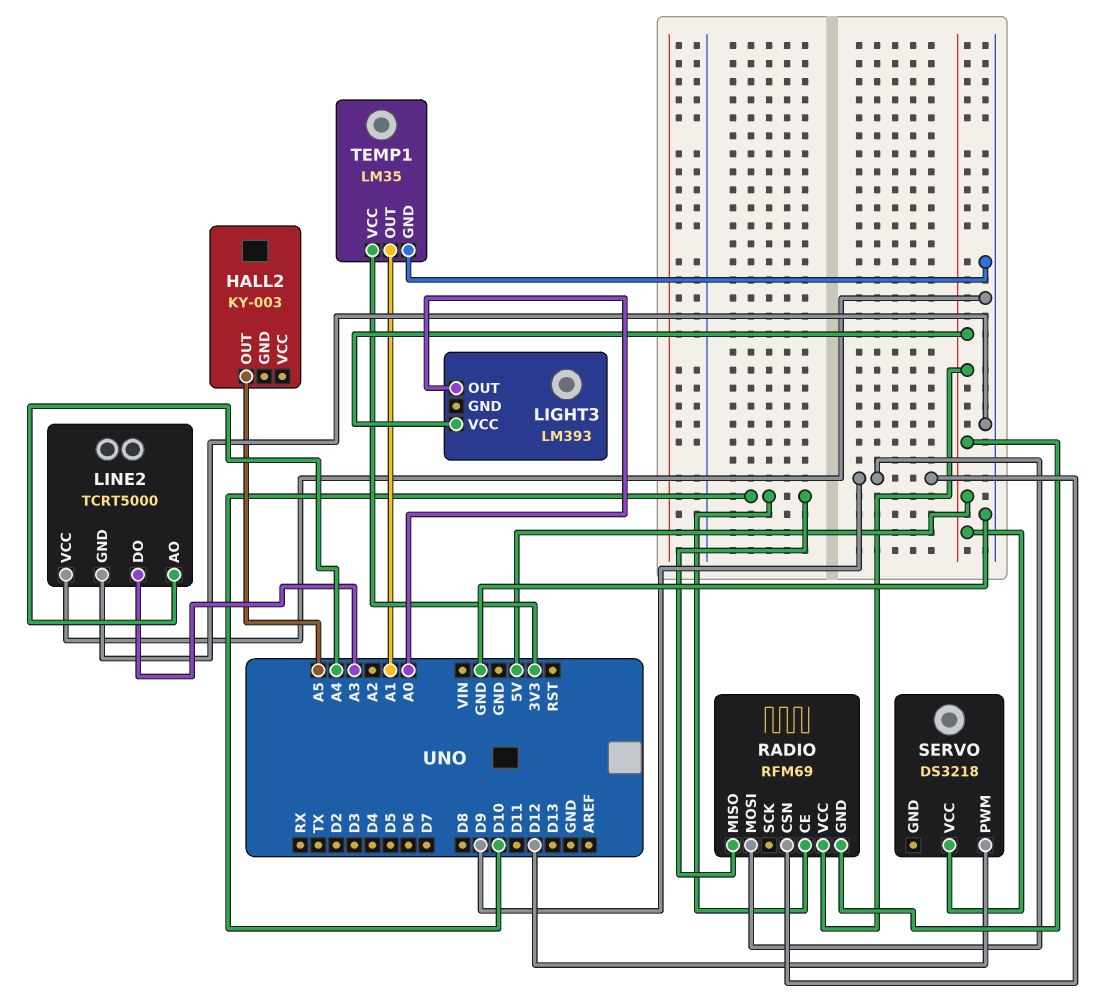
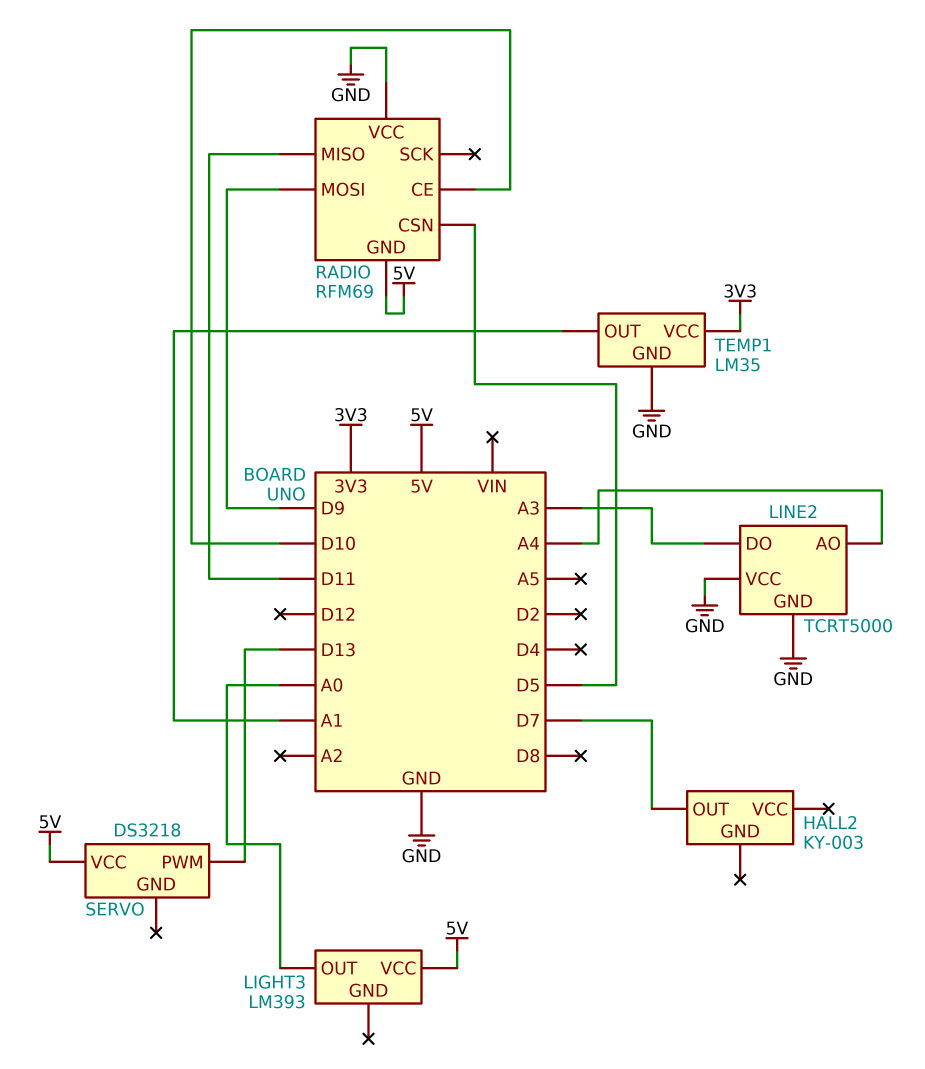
HALL2 pin OUT: A5 -> D7
RADIO pin CSN: D9 -> D5
RADIO pin MISO: D10 -> D11
RADIO pin VCC: 5V -> GND
SERVO pin PWM: D12 -> D13

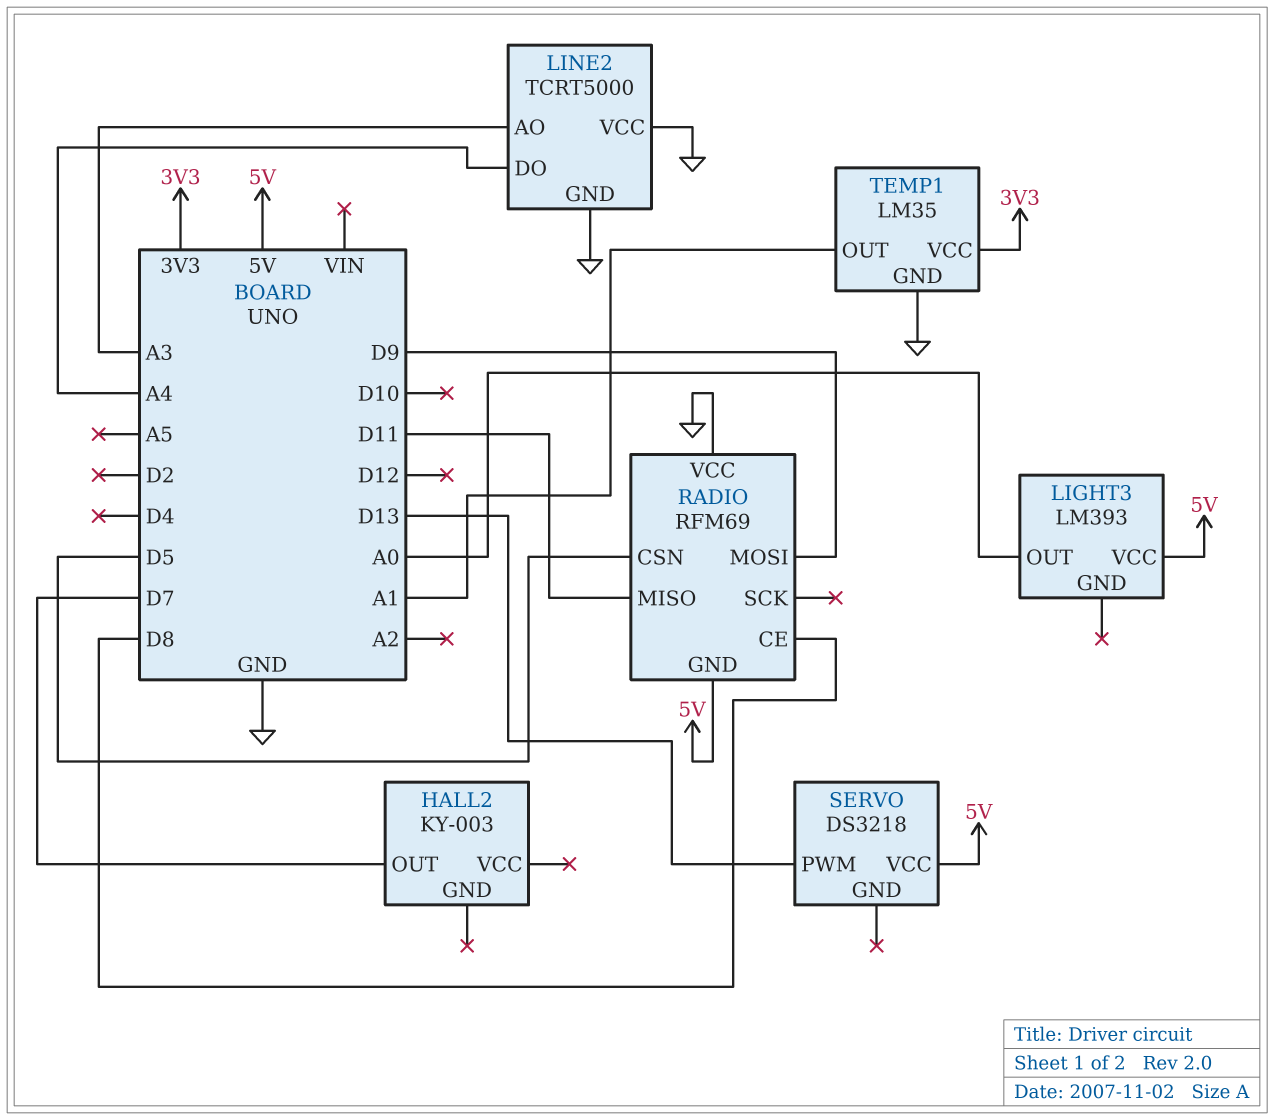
LINE2 pin AO: A4 -> A3
LINE2 pin DO: A3 -> A4
RADIO pin CE: D10 -> D8

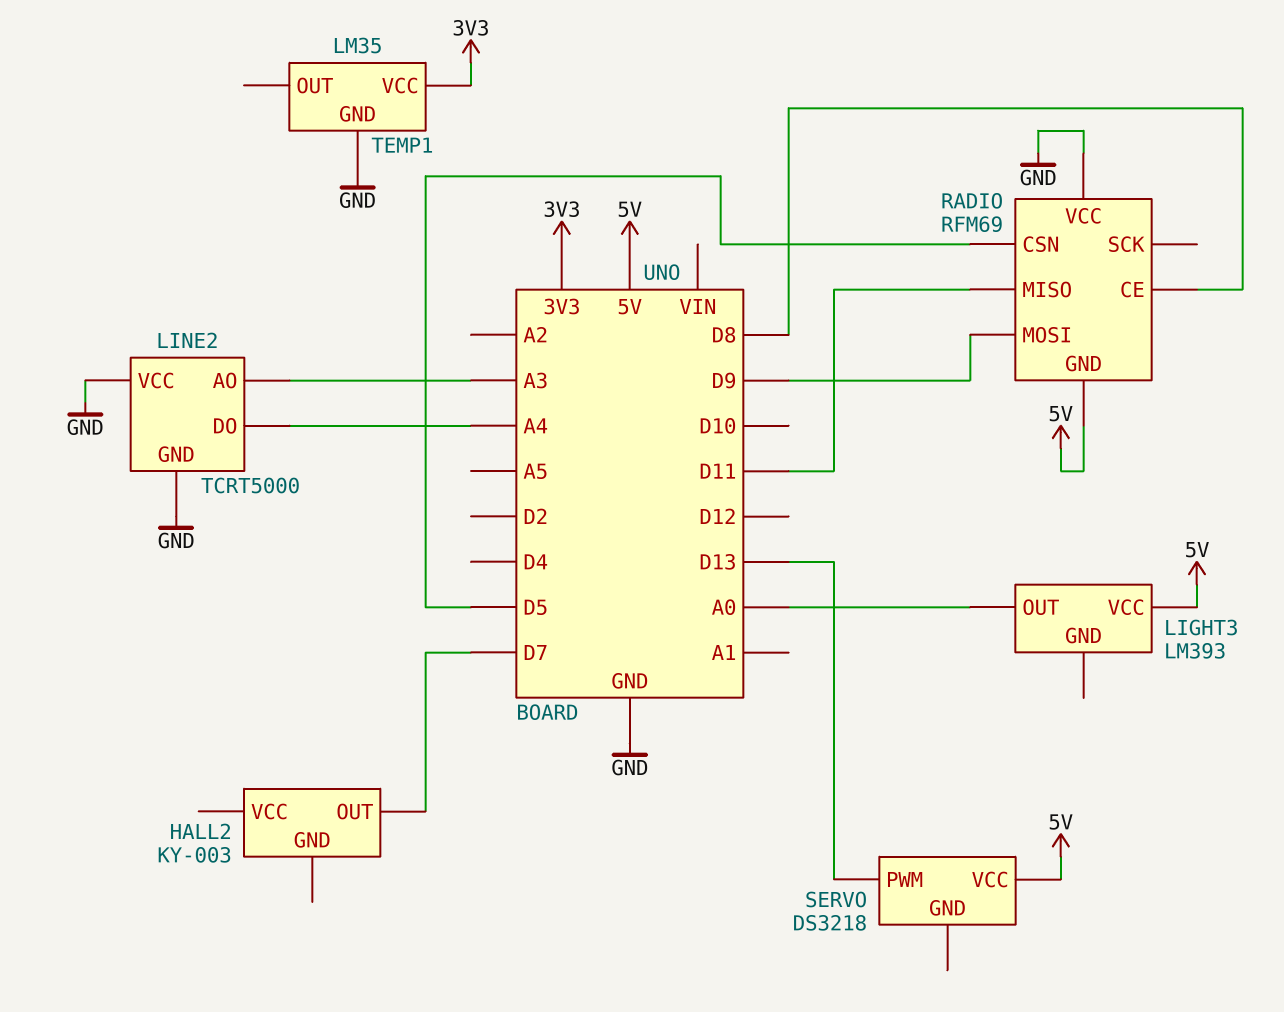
TEMP1 pin OUT: A1 -> none

